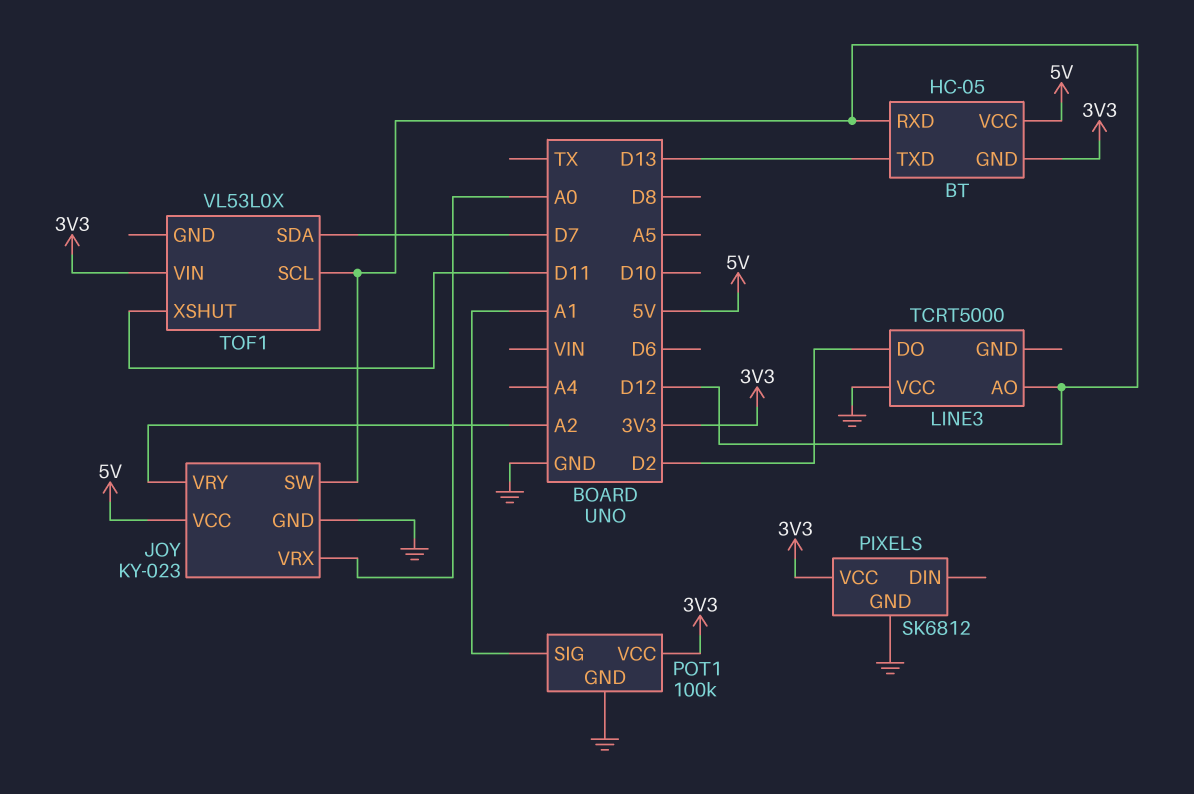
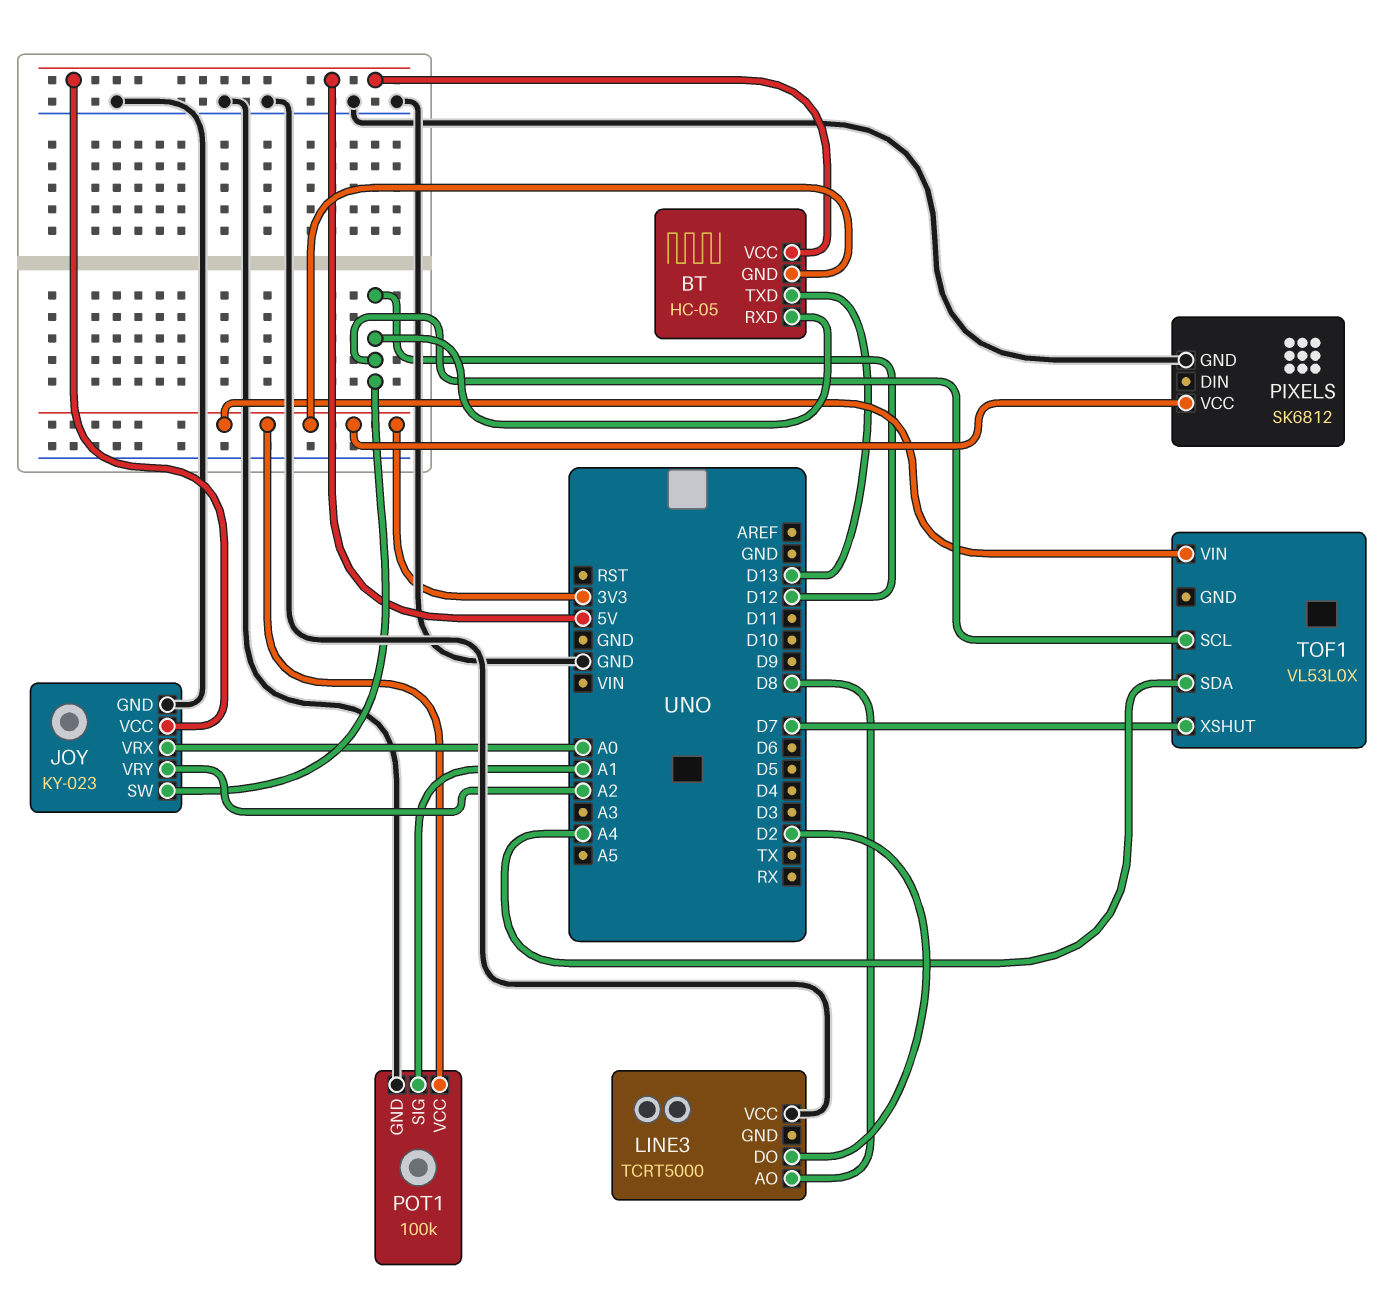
LINE3 pin AO: D12 -> D8
TOF1 pin SDA: D7 -> A4
TOF1 pin XSHUT: D11 -> D7

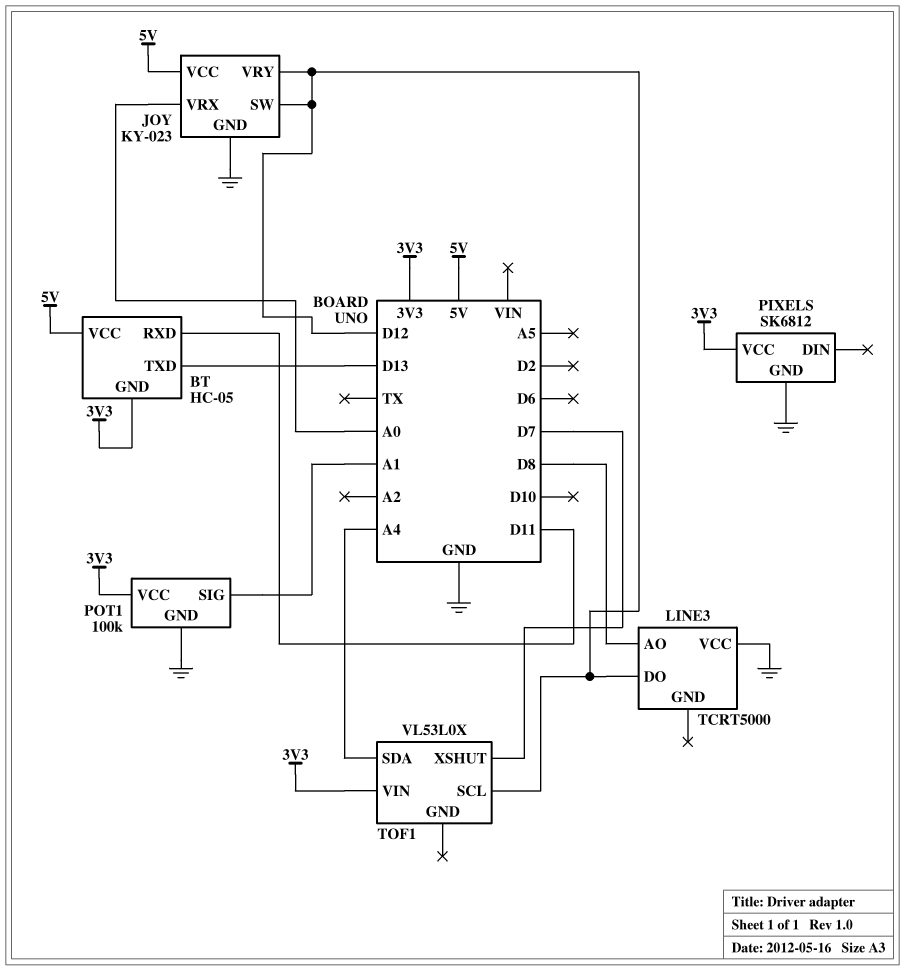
BT pin RXD: D12 -> D11
JOY pin VRY: A2 -> D12
LINE3 pin DO: D2 -> D12

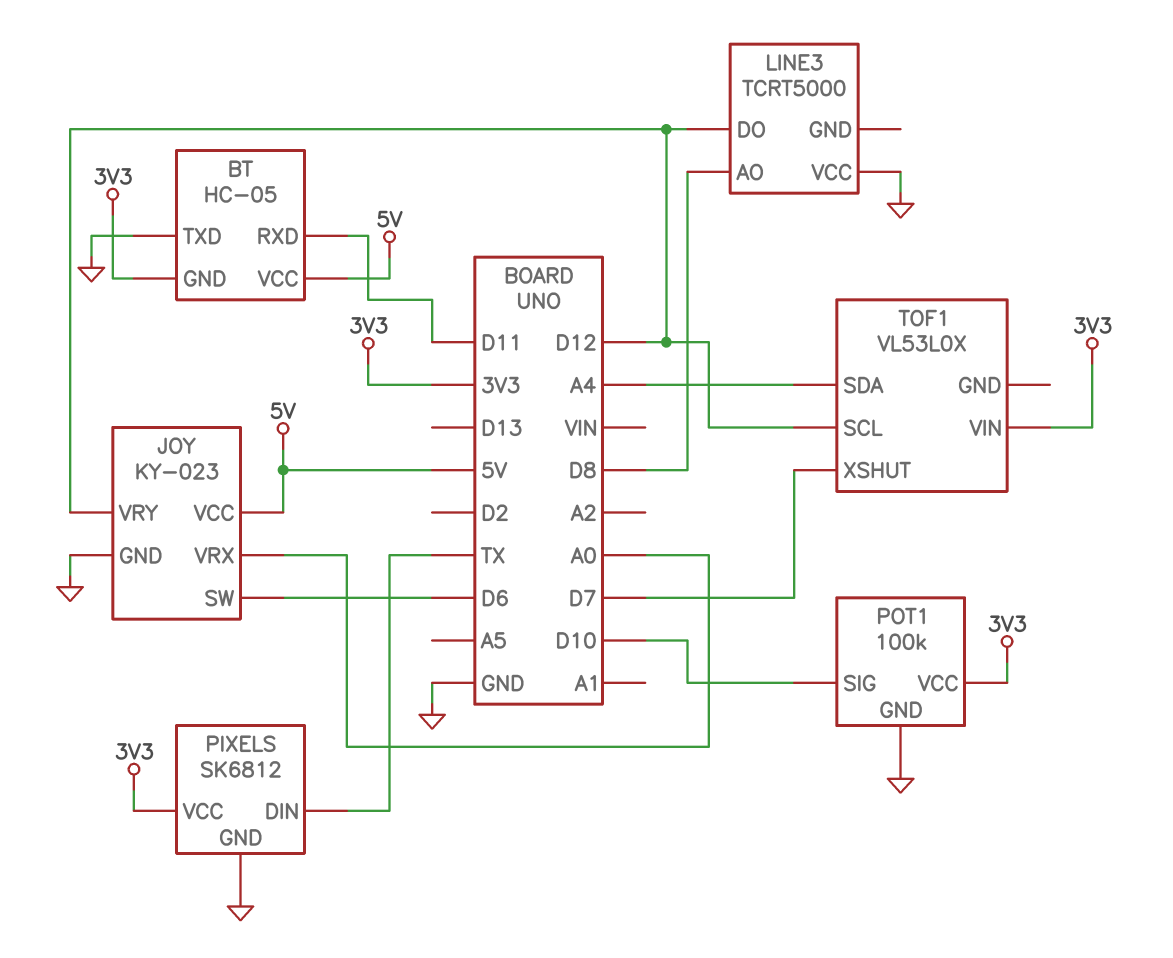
BT pin TXD: D13 -> GND
JOY pin SW: D12 -> D6
PIXELS pin DIN: none -> TX
POT1 pin SIG: A1 -> D10

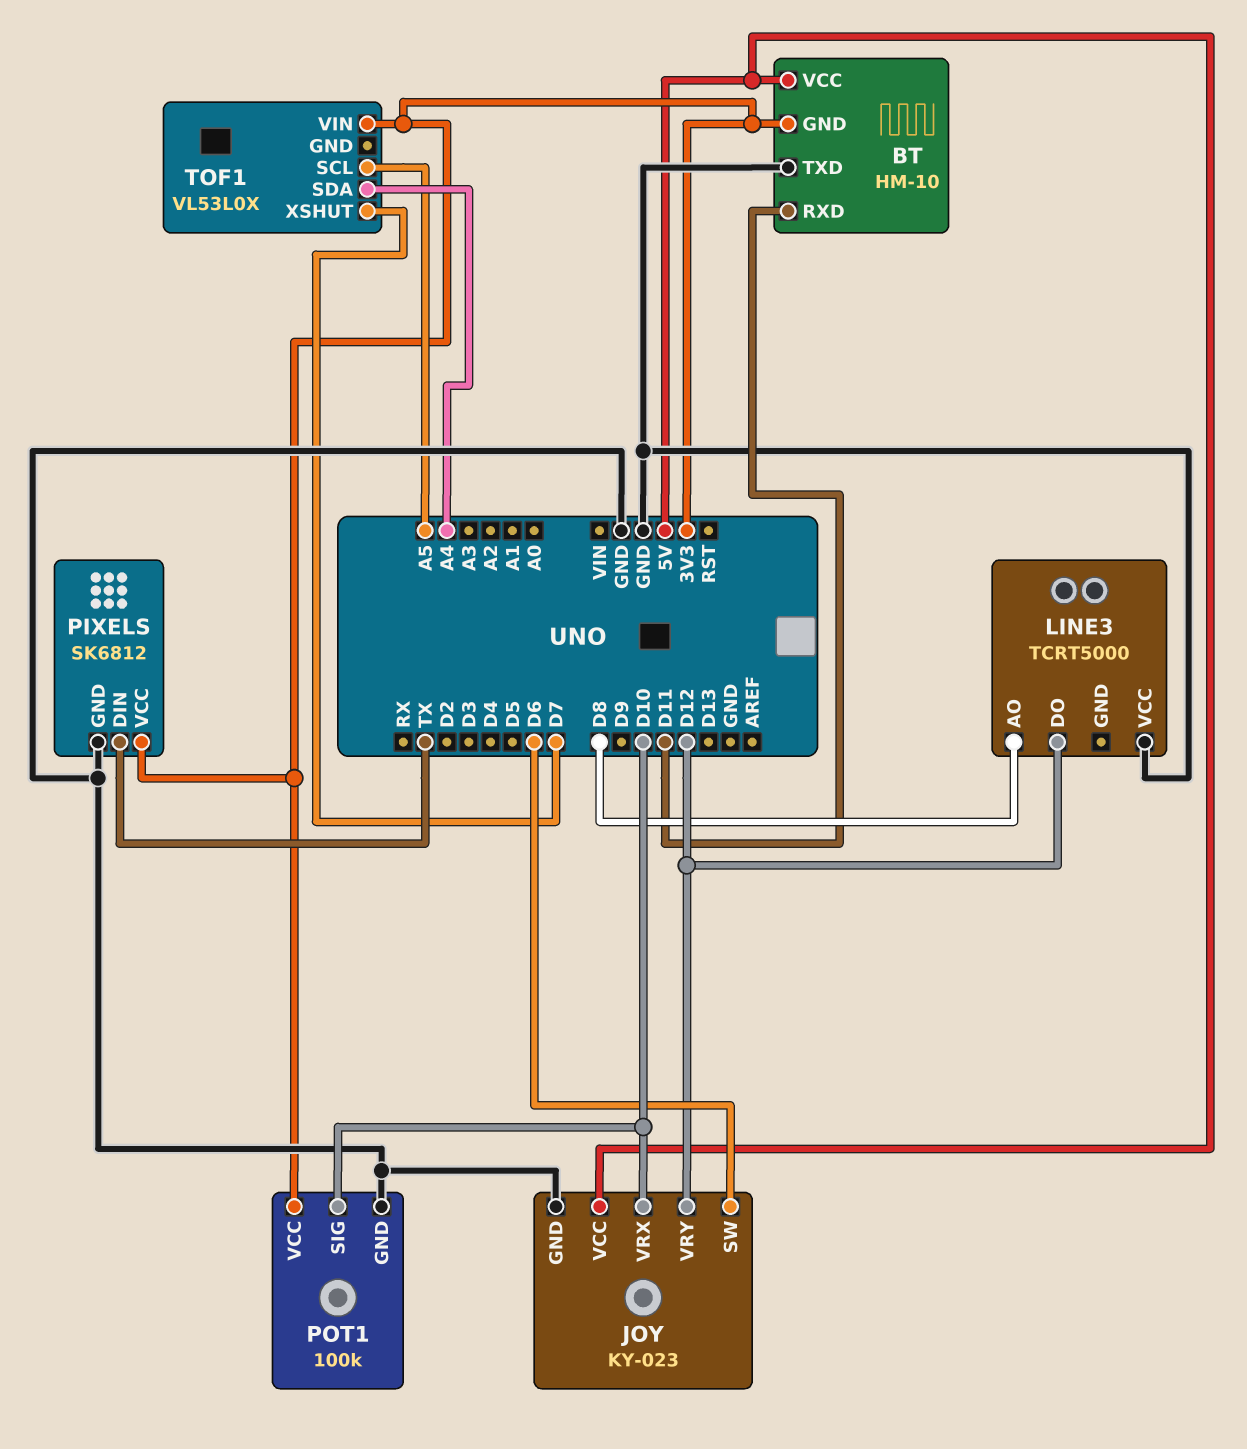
BT: HC-05 -> HM-10
JOY pin VRX: A0 -> D10
TOF1 pin SCL: D12 -> A5

